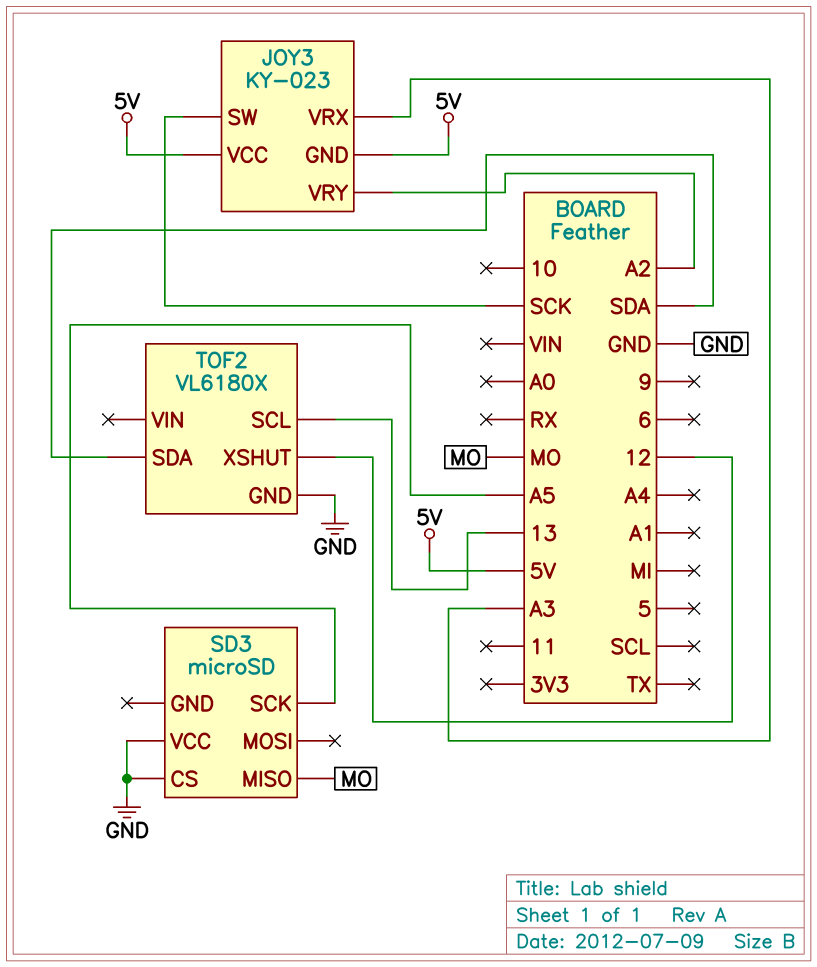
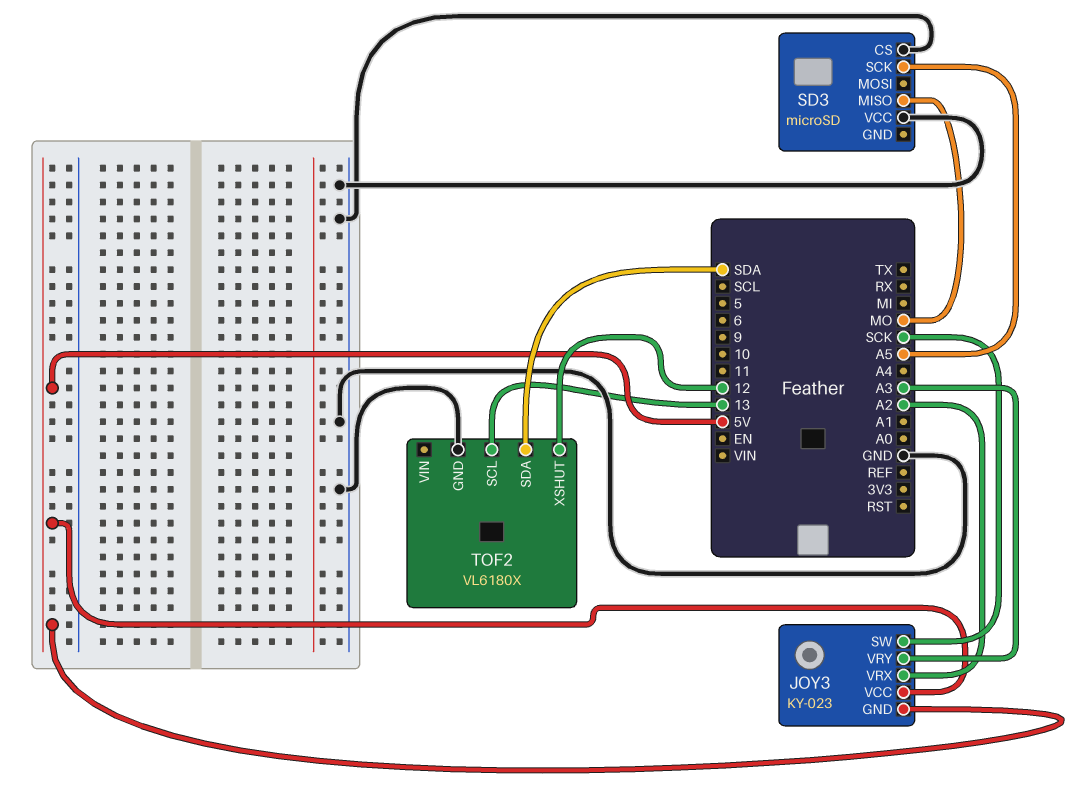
JOY3 pin VRX: A3 -> A2
JOY3 pin VRY: A2 -> A3

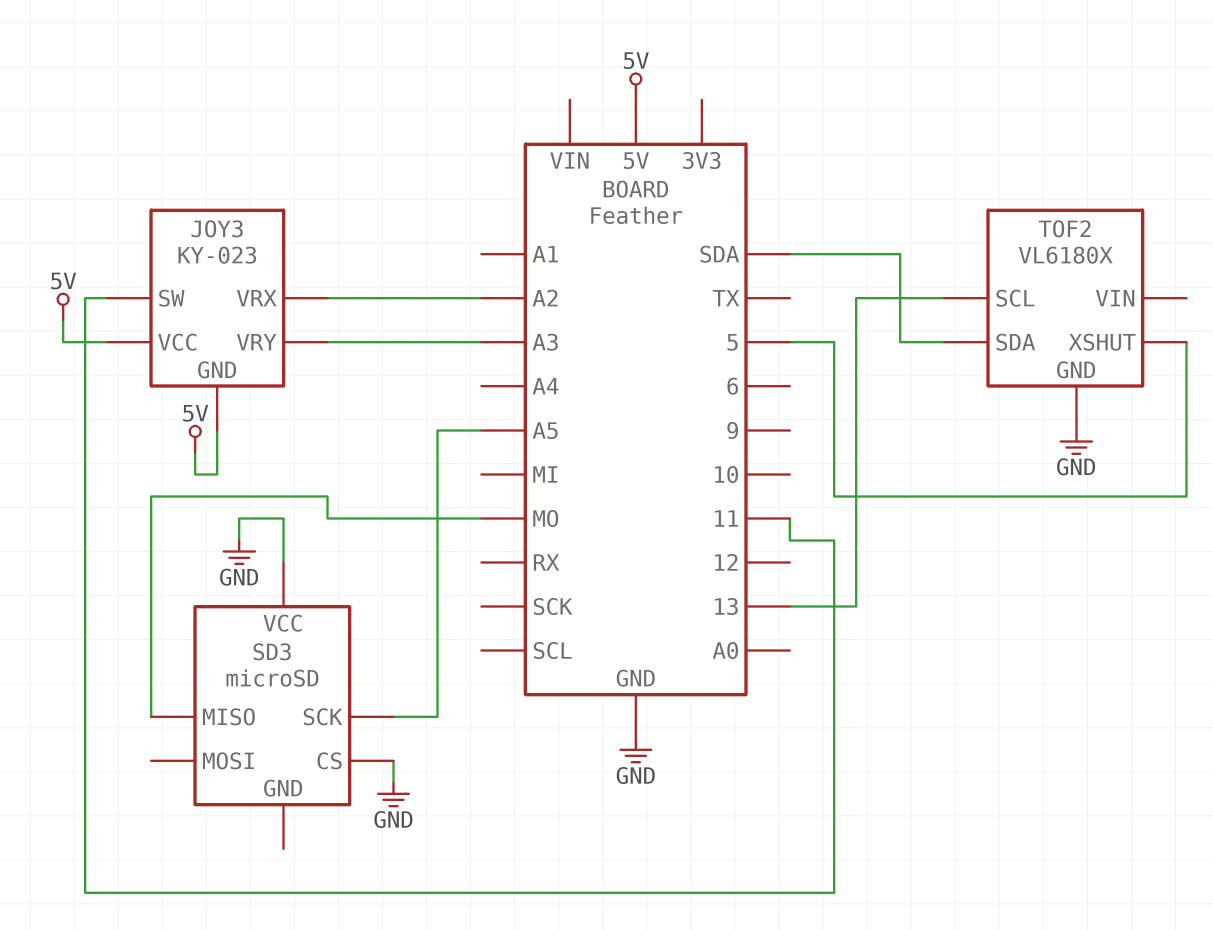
JOY3 pin SW: SCK -> 11
TOF2 pin XSHUT: 12 -> 5

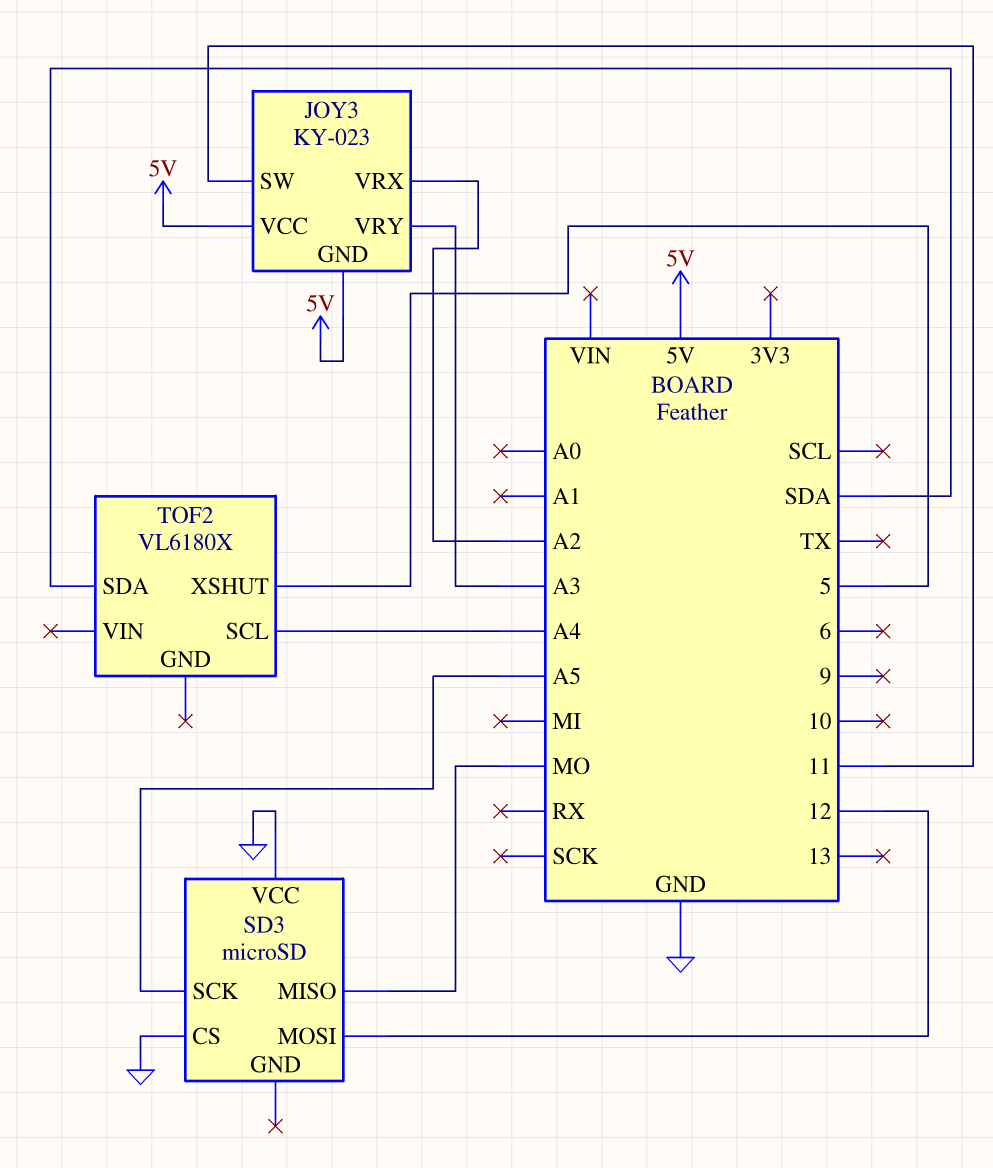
SD3 pin MOSI: none -> 12
TOF2 pin GND: GND -> none
TOF2 pin SCL: 13 -> A4

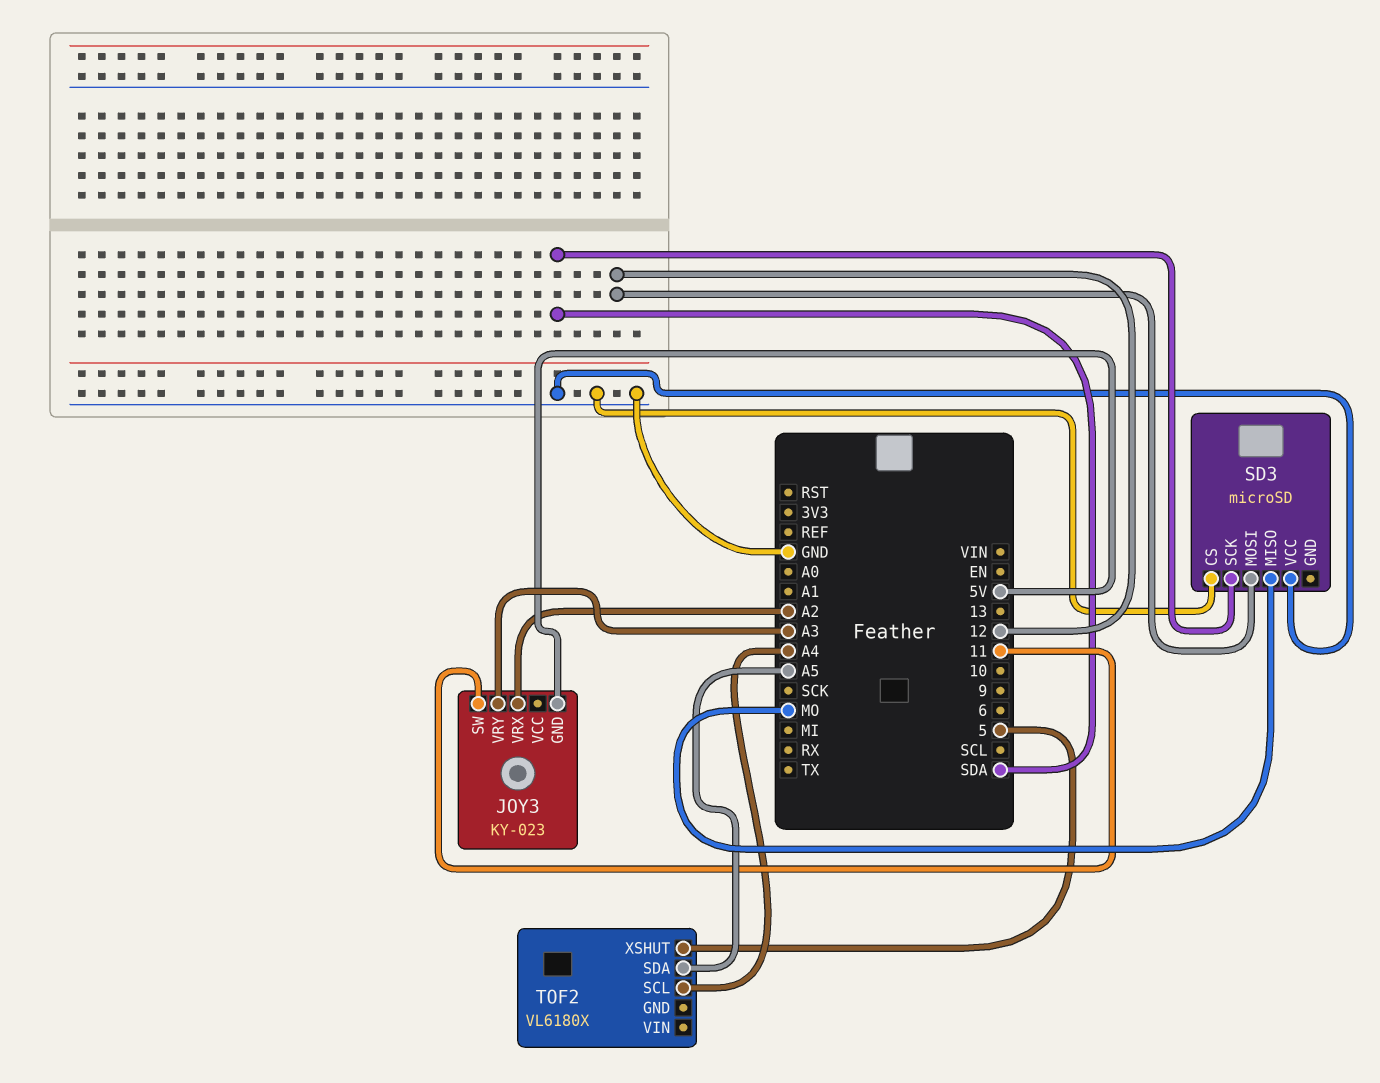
JOY3 pin VCC: 5V -> none
SD3 pin SCK: A5 -> SDA
TOF2 pin SDA: SDA -> A5

